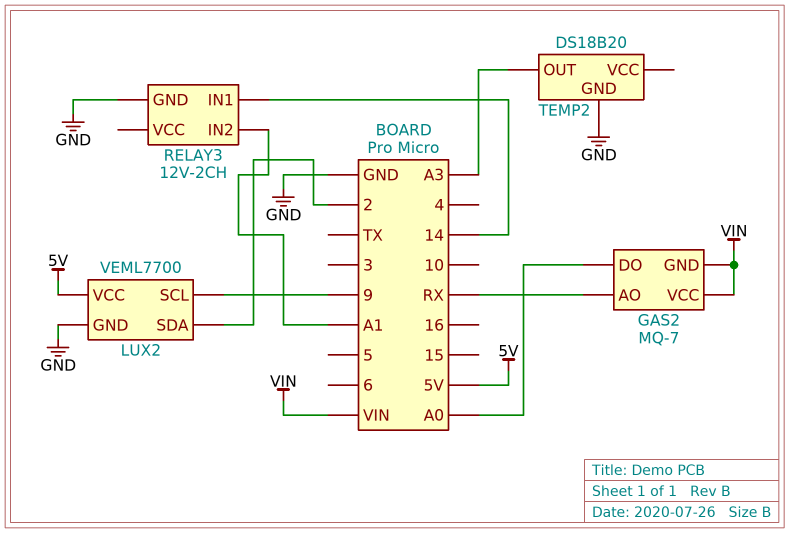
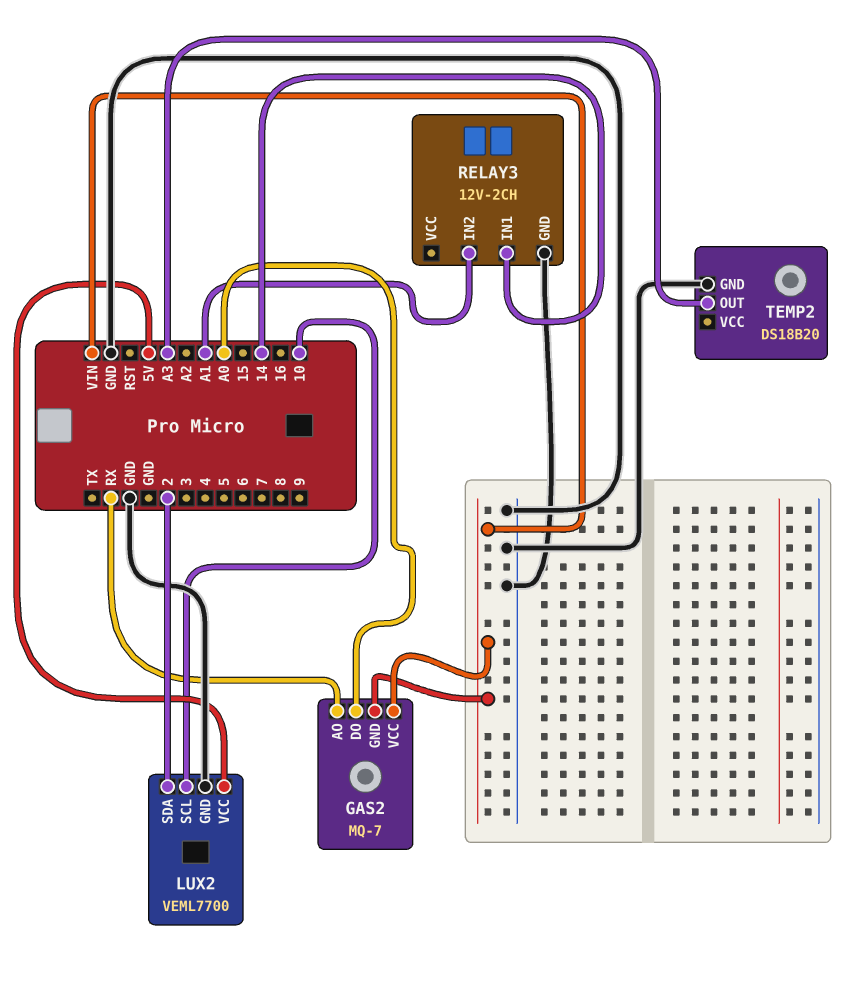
LUX2 pin SCL: 9 -> 10

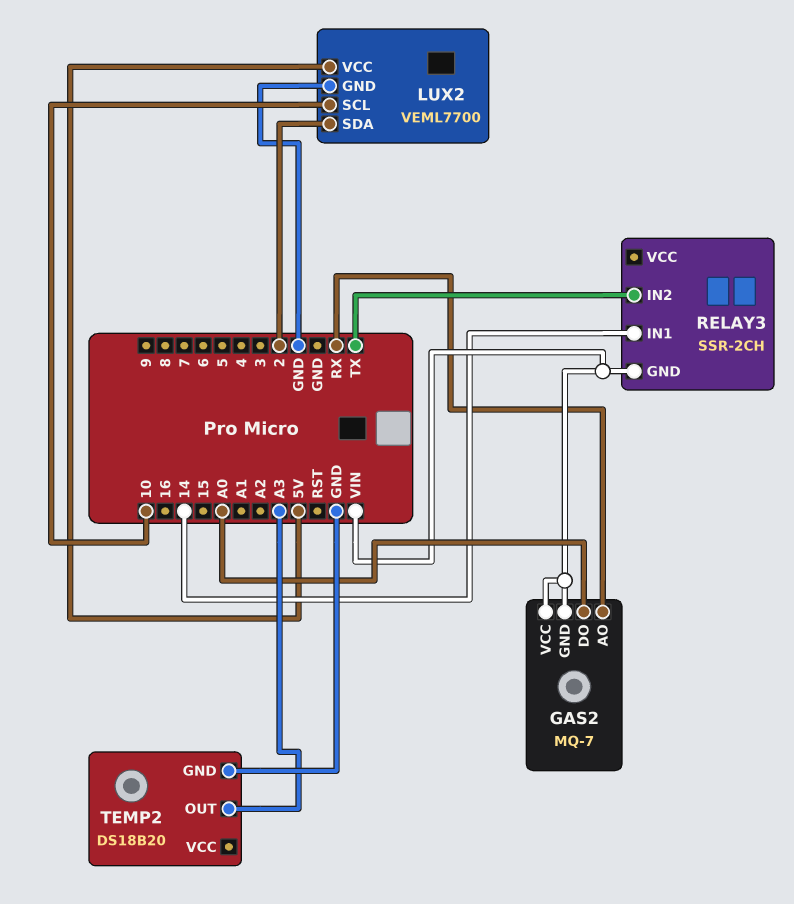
RELAY3: 12V-2CH -> SSR-2CH
RELAY3 pin GND: GND -> VIN
RELAY3 pin IN2: A1 -> TX

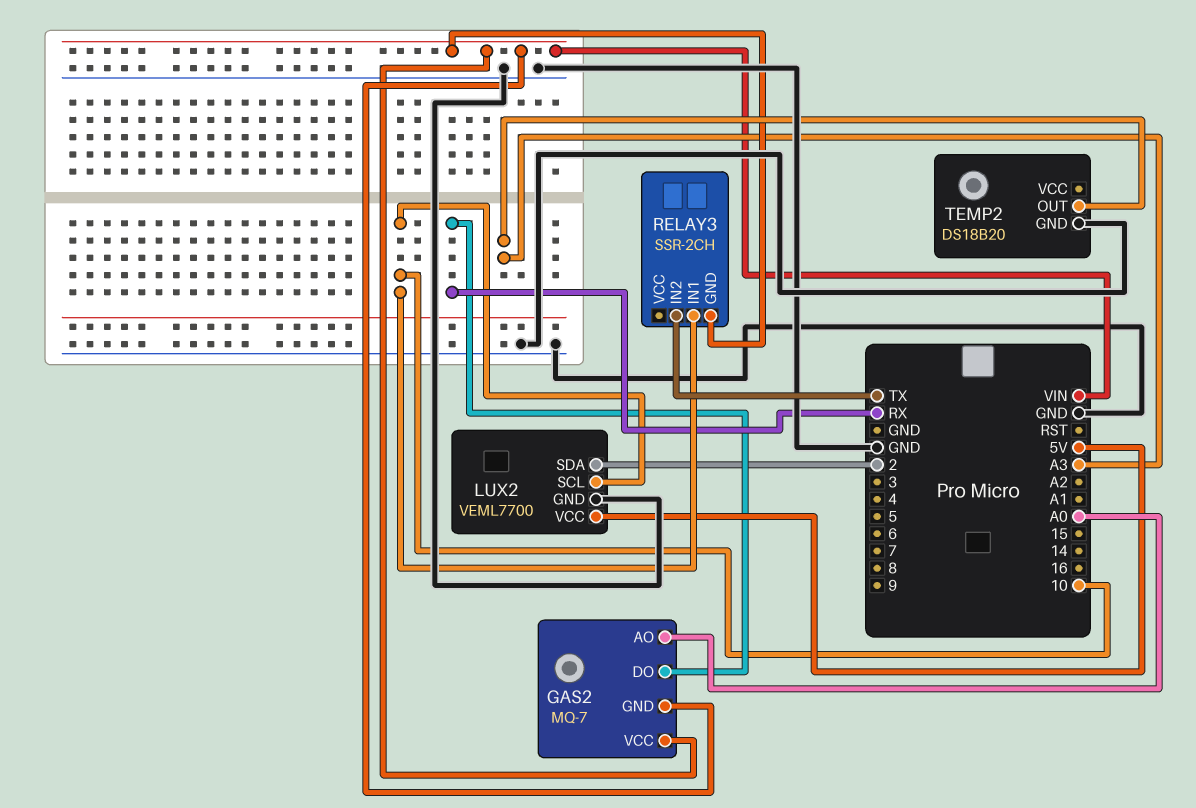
GAS2 pin AO: RX -> A0
GAS2 pin DO: A0 -> RX
RELAY3 pin IN1: 14 -> 10

